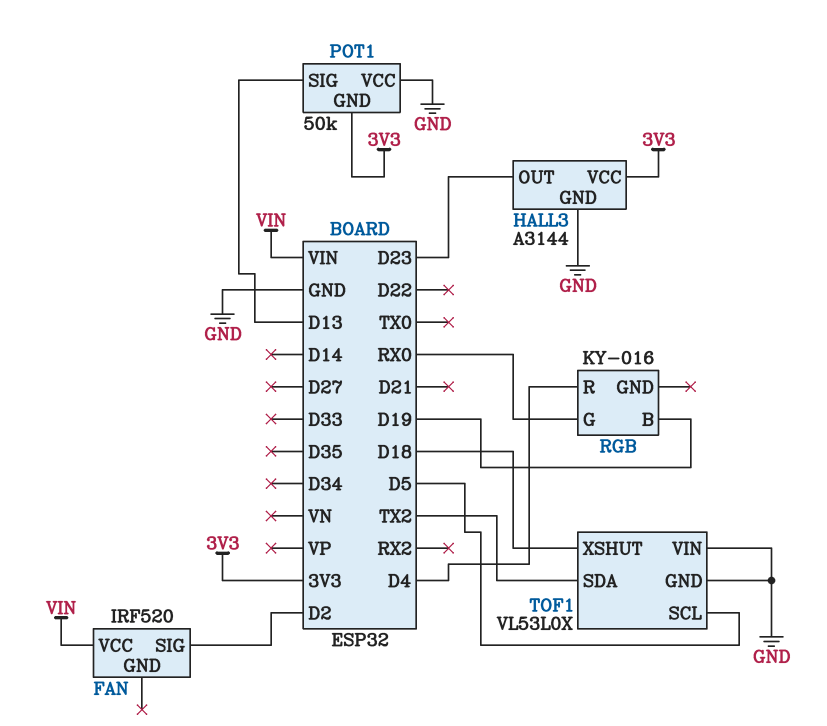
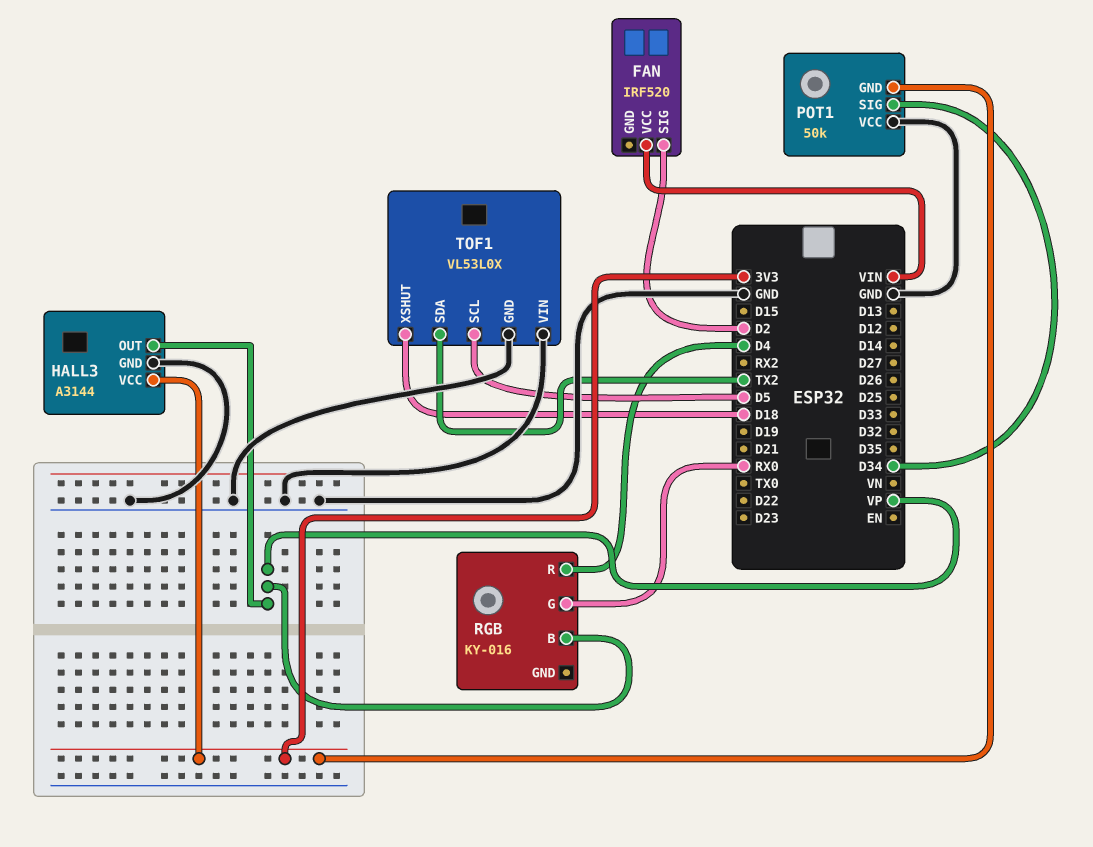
HALL3 pin OUT: D23 -> VP
POT1 pin SIG: D13 -> D34
RGB pin B: D19 -> VP

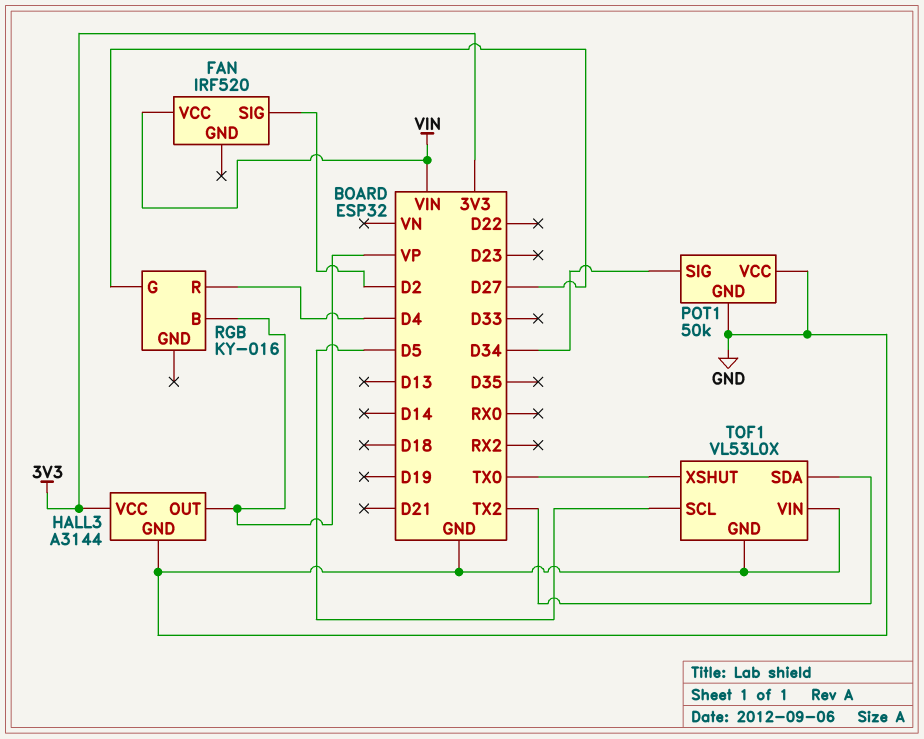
POT1 pin GND: 3V3 -> GND
RGB pin G: RX0 -> D27
TOF1 pin XSHUT: D18 -> TX0

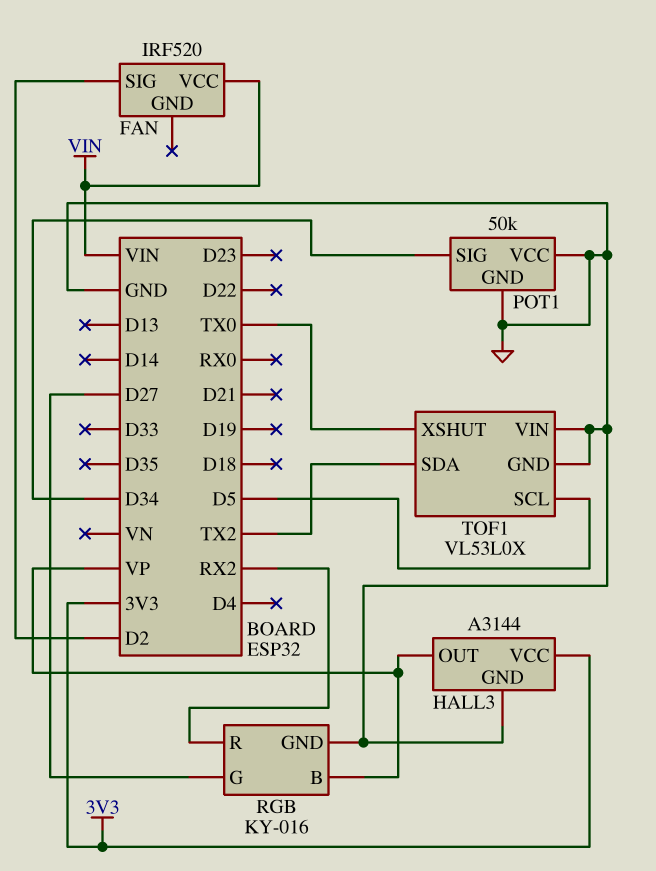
RGB pin GND: none -> GND
RGB pin R: D4 -> RX2

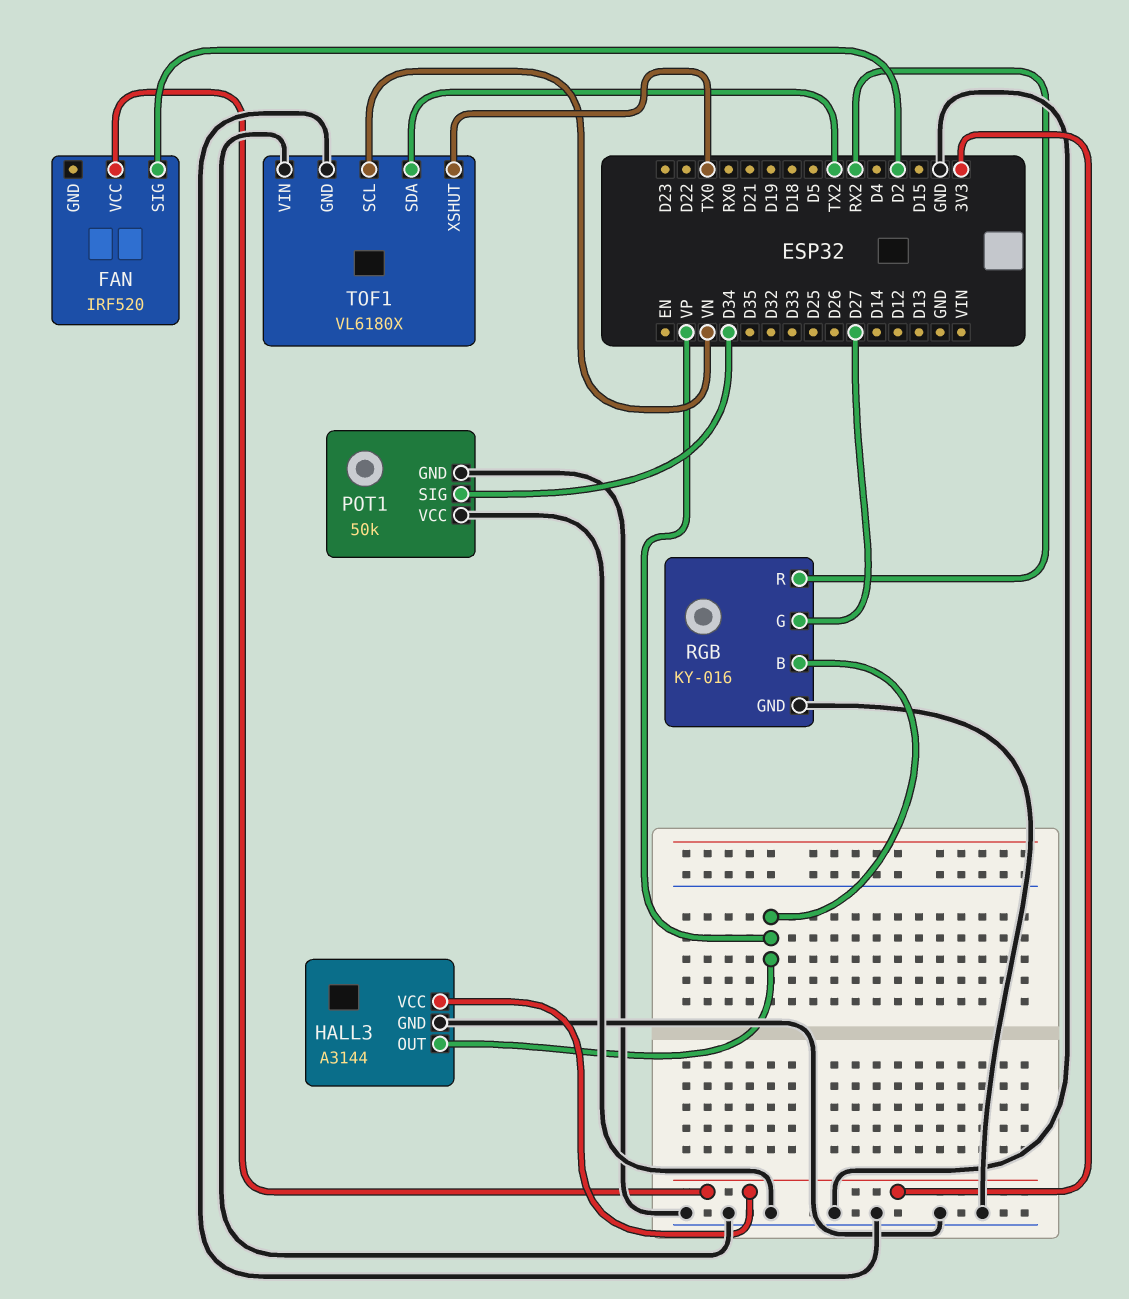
FAN pin VCC: VIN -> 3V3
TOF1: VL53L0X -> VL6180X
TOF1 pin SCL: D5 -> VN

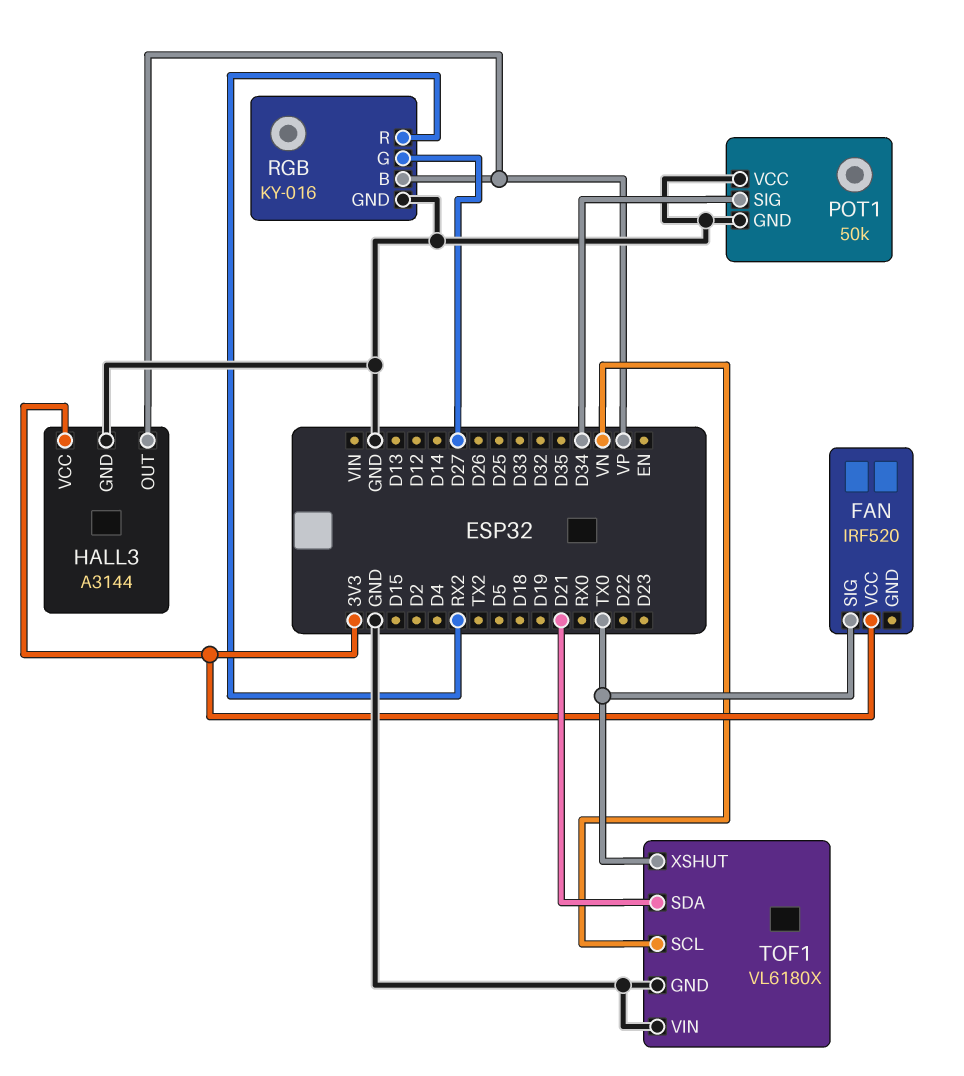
FAN pin SIG: D2 -> TX0
TOF1 pin SDA: TX2 -> D21

